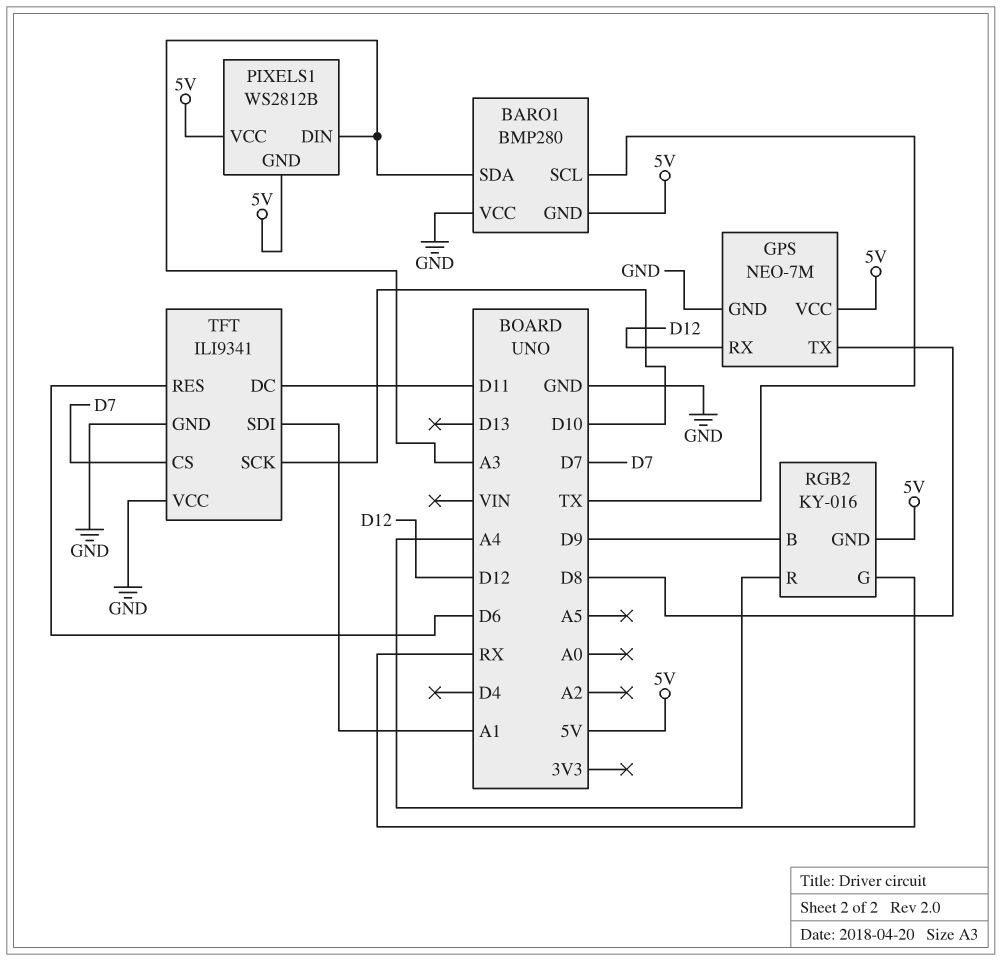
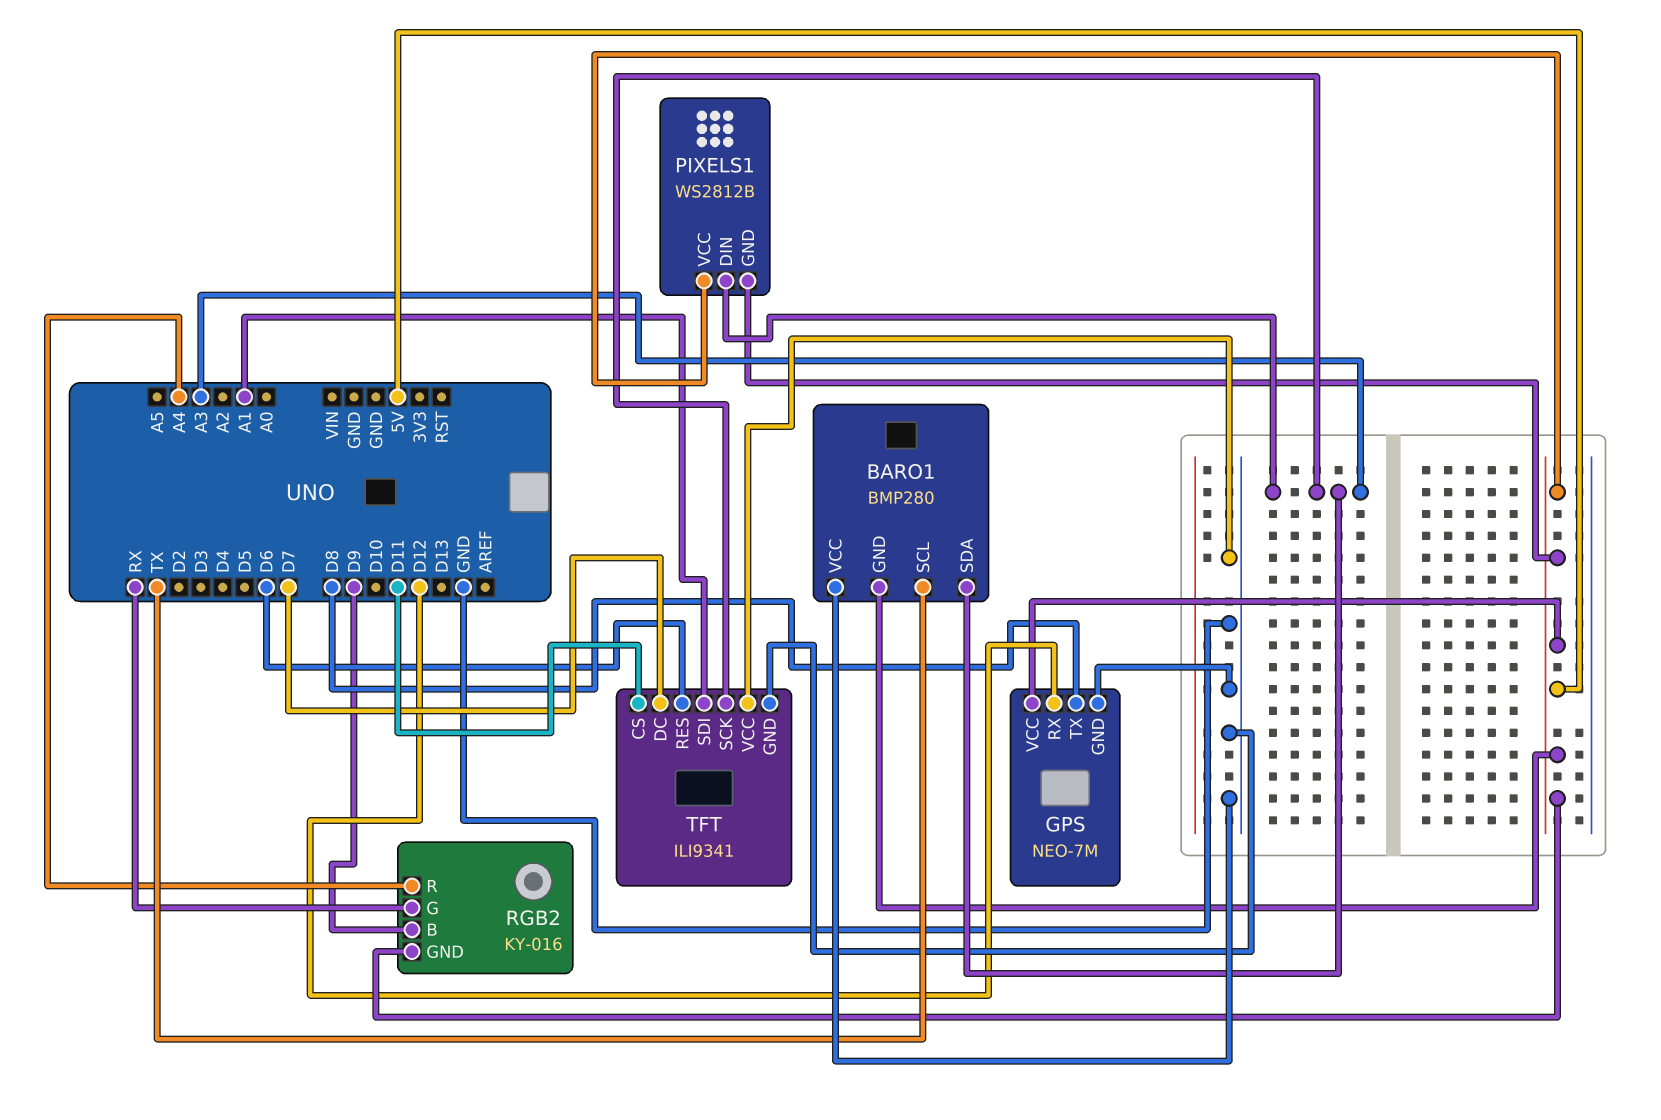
TFT pin CS: D7 -> D11
TFT pin DC: D11 -> D7
TFT pin SCK: D10 -> A3

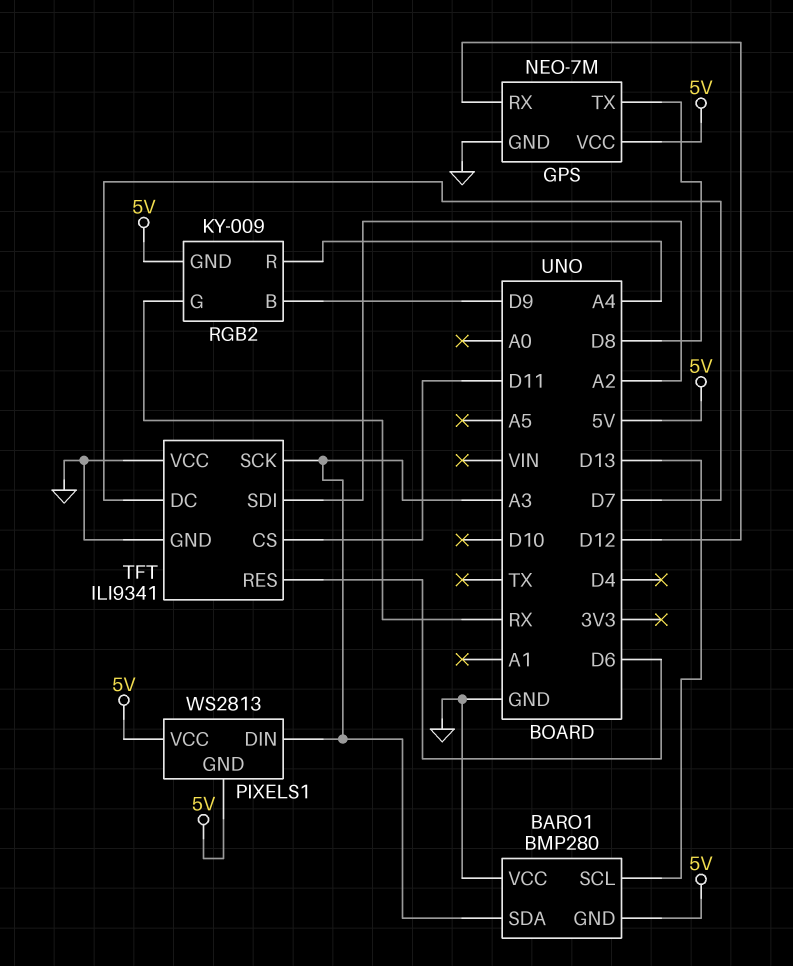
BARO1 pin SCL: TX -> D13
PIXELS1: WS2812B -> WS2813
RGB2: KY-016 -> KY-009
TFT pin SDI: A1 -> A2

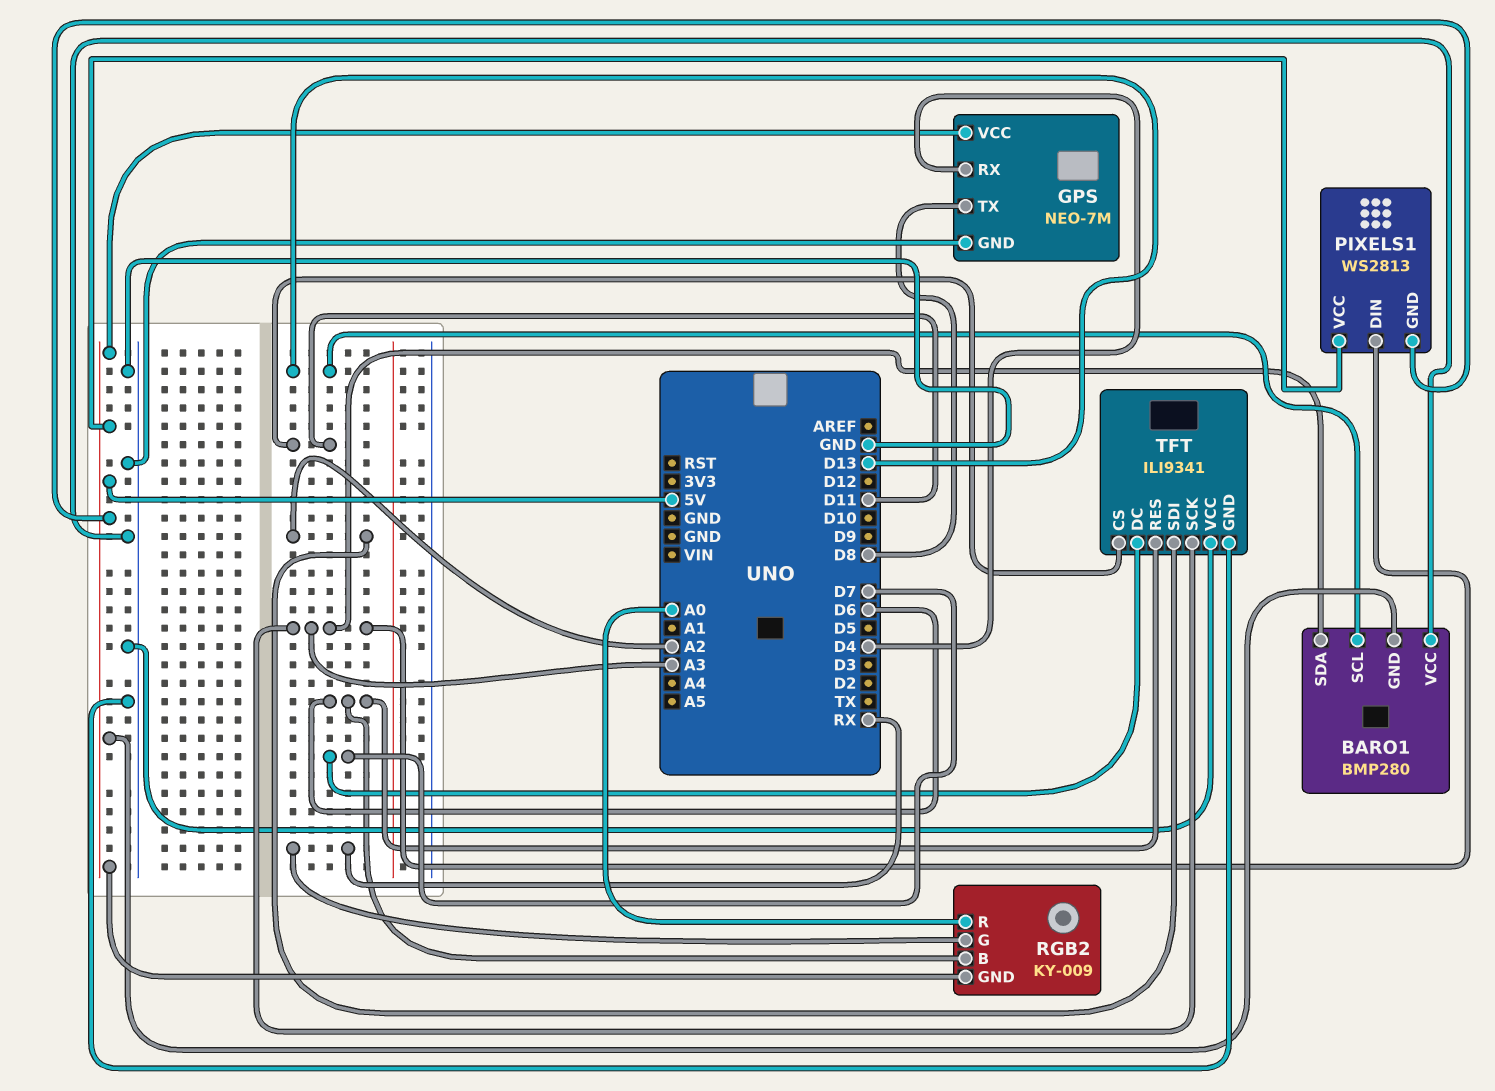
GPS pin RX: D12 -> D4
RGB2 pin B: D9 -> D6
RGB2 pin R: A4 -> A0

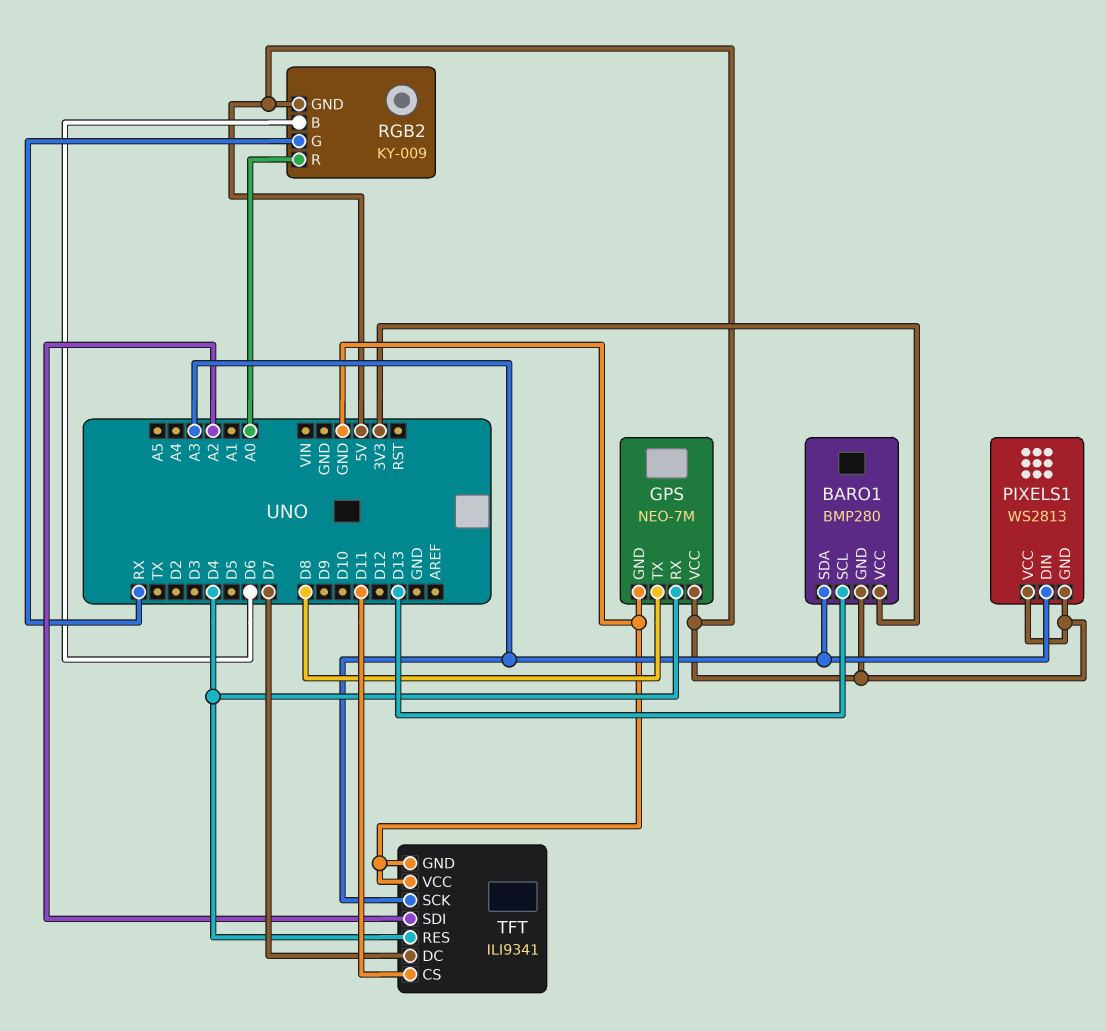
BARO1 pin VCC: GND -> 3V3
TFT pin RES: D6 -> D4

